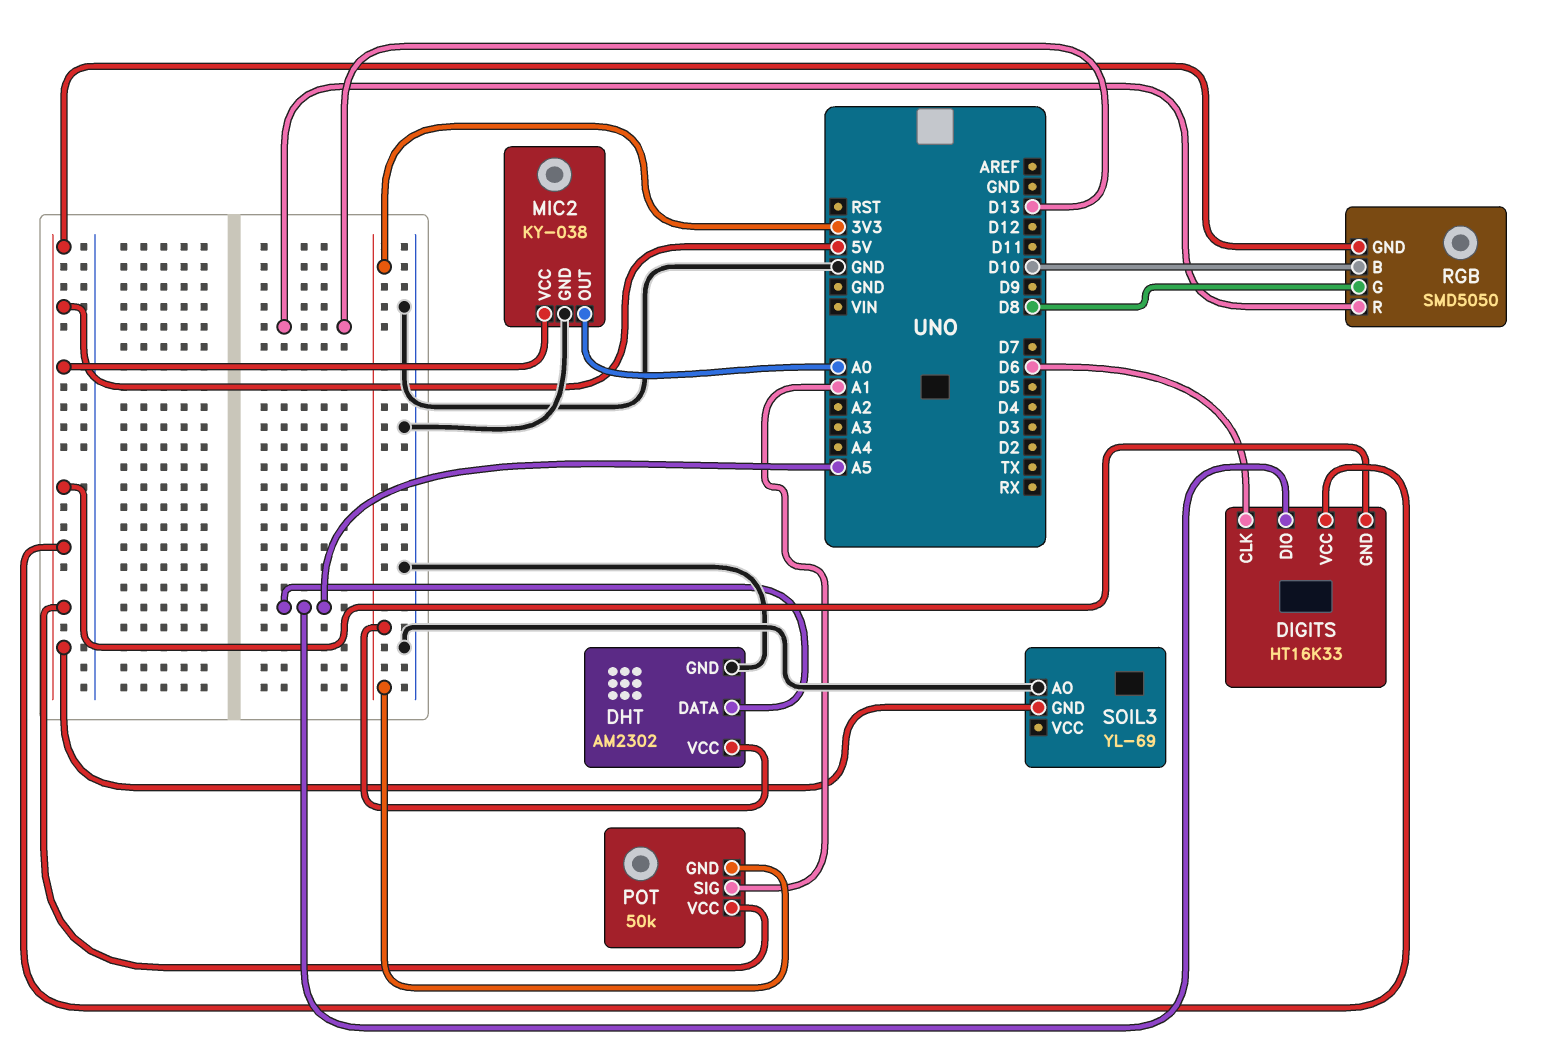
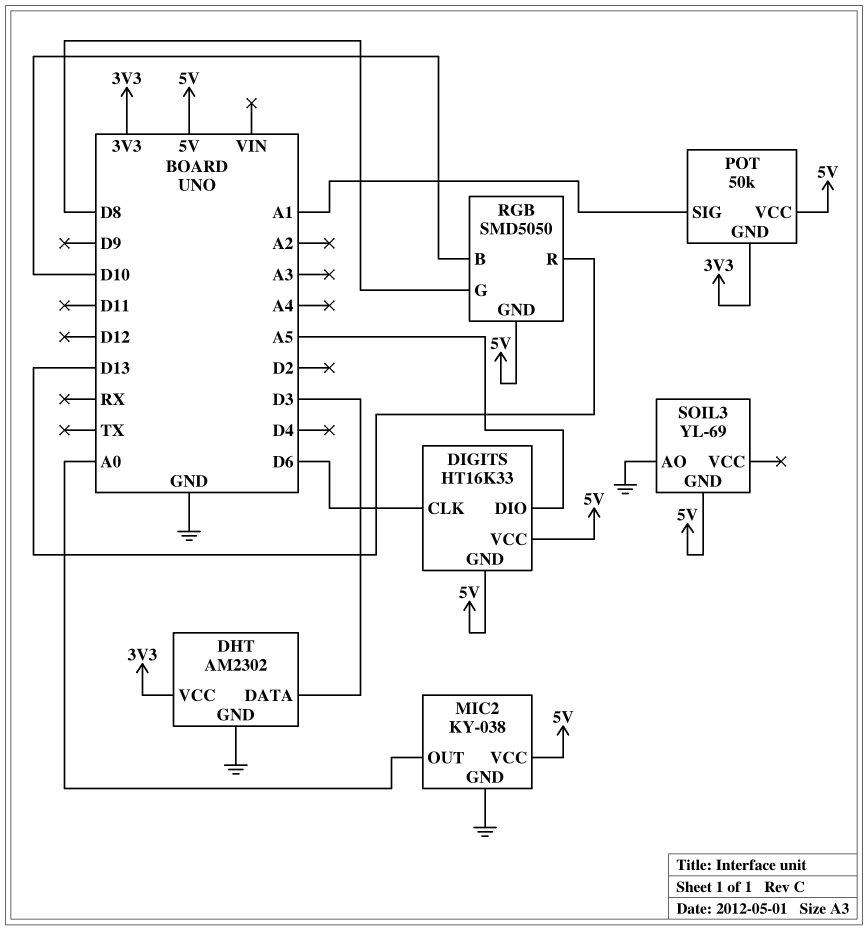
DHT pin DATA: A5 -> D3

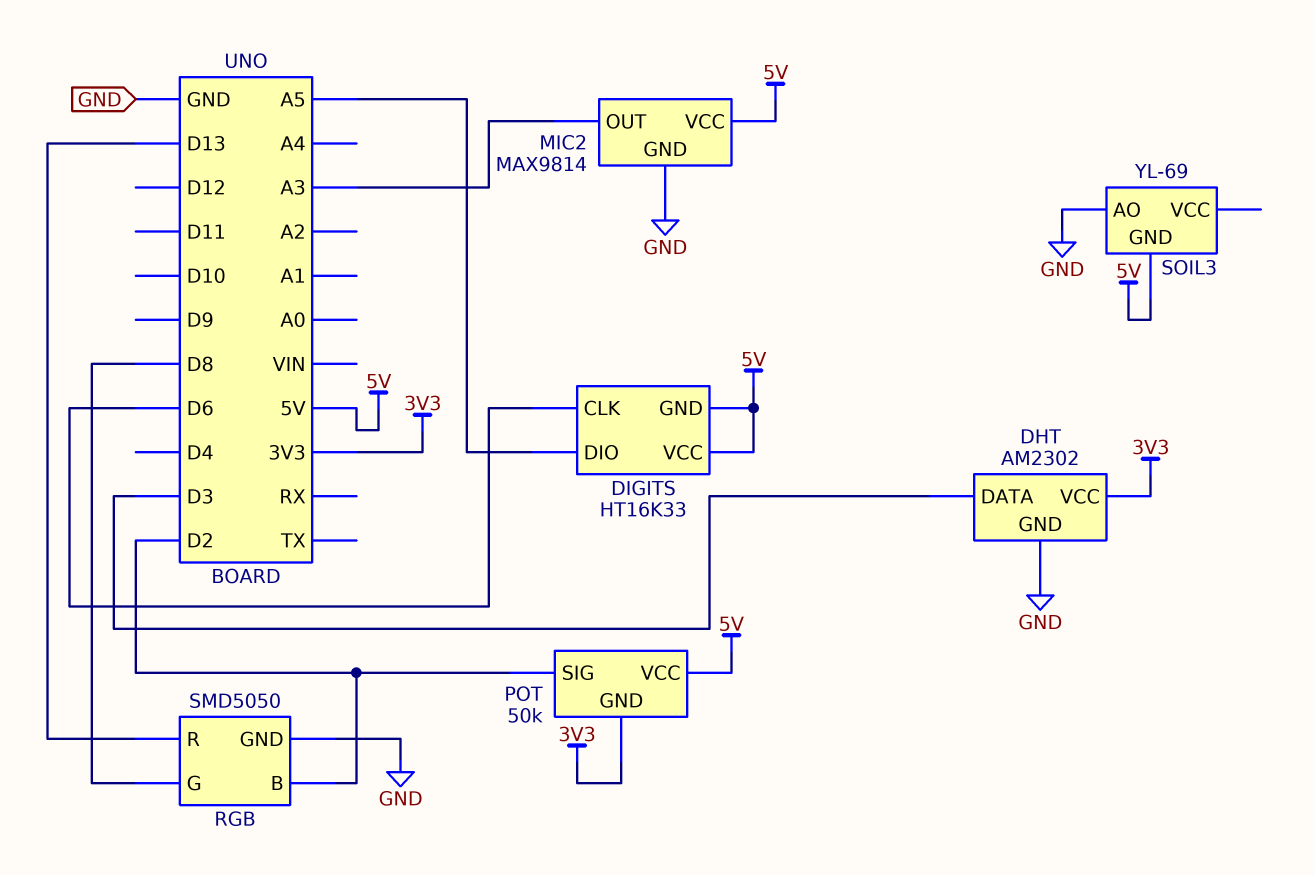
MIC2: KY-038 -> MAX9814
MIC2 pin OUT: A0 -> A3
POT pin SIG: A1 -> D2
RGB pin B: D10 -> D2
RGB pin GND: 5V -> GND

